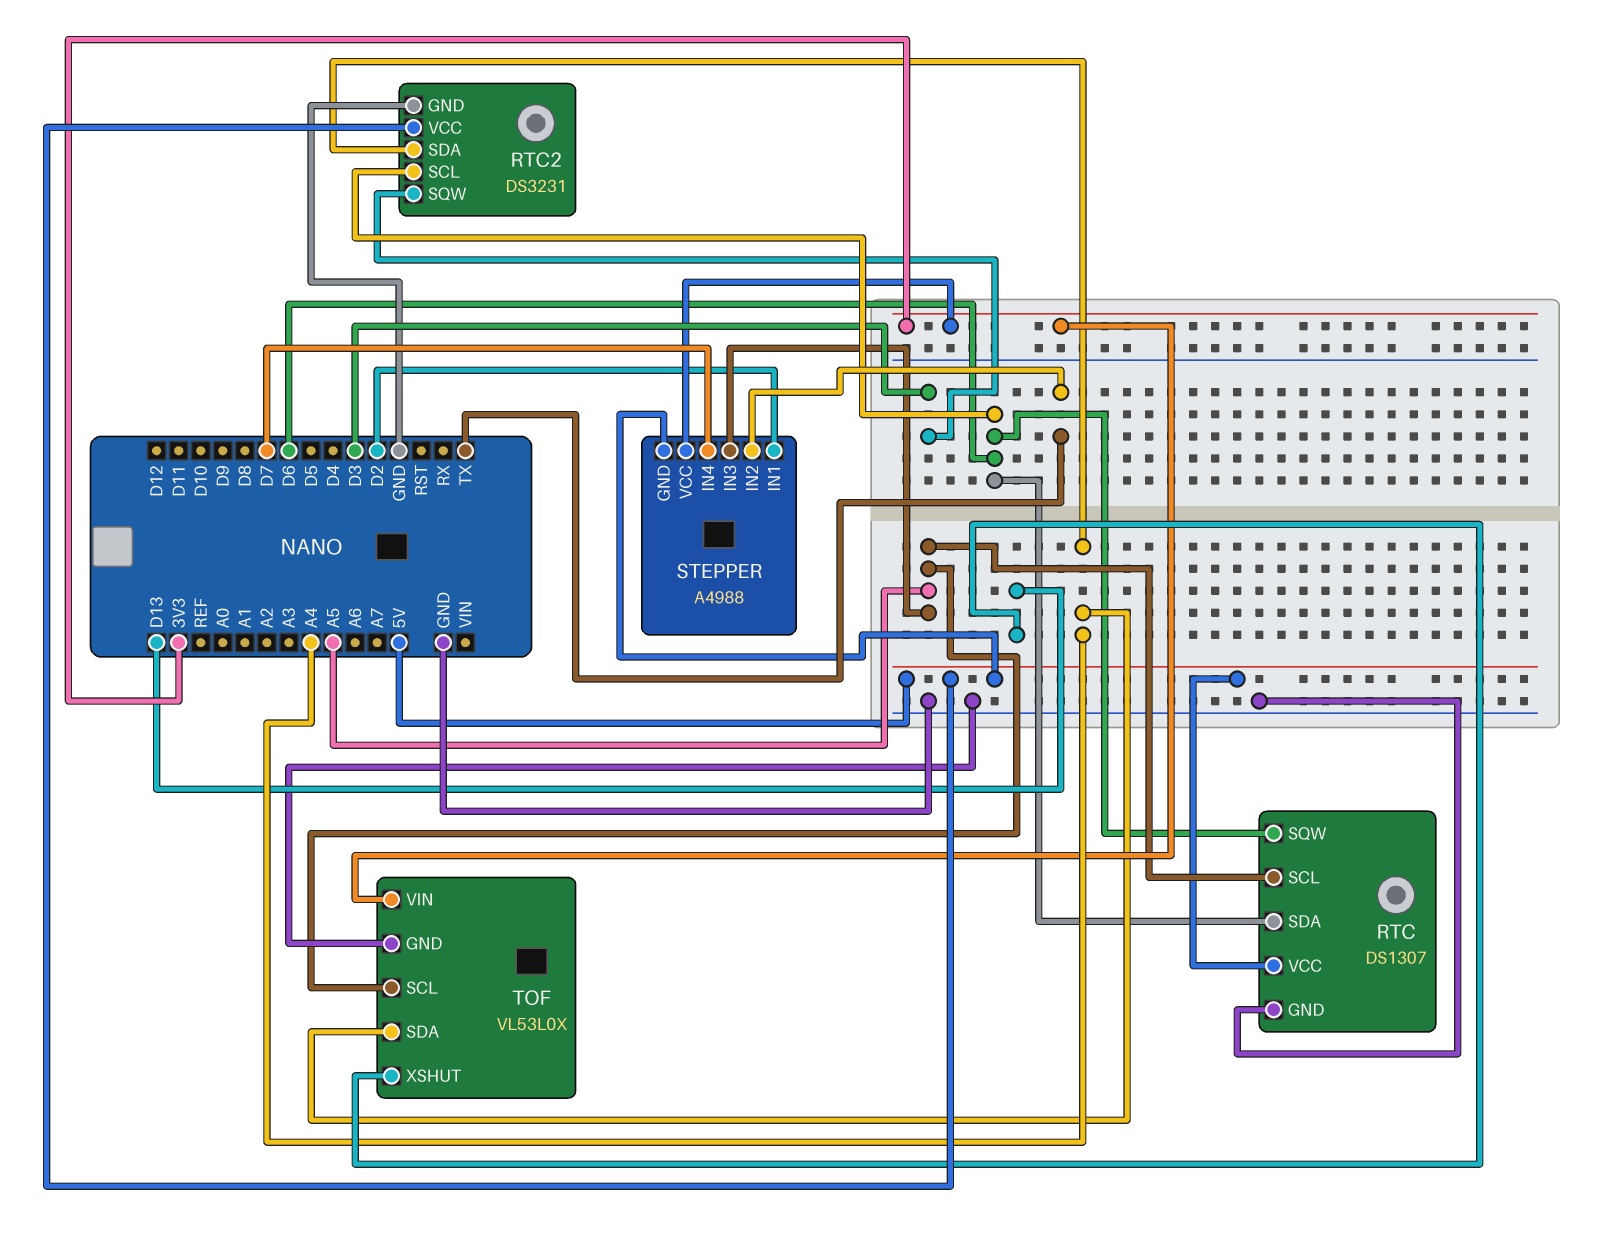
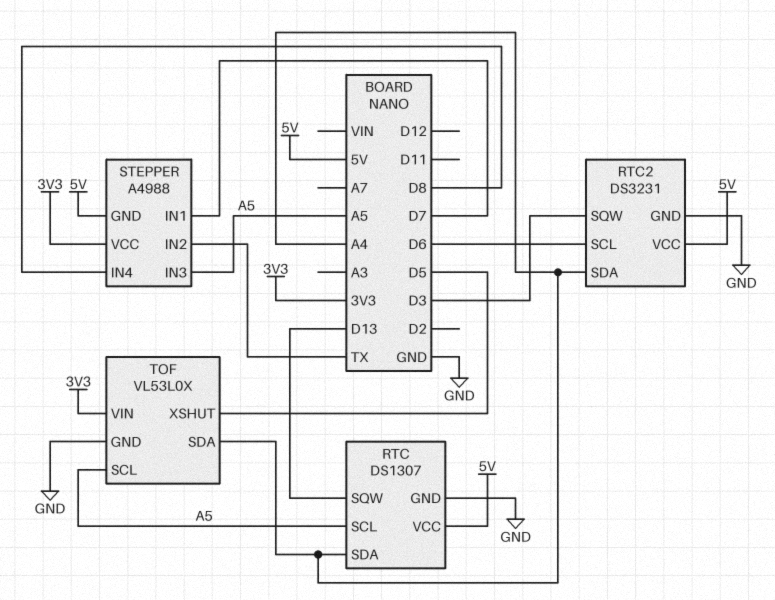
RTC pin SDA: D6 -> A4
RTC pin SQW: D6 -> D13
STEPPER pin IN1: D2 -> D7
STEPPER pin IN4: D7 -> D8
TOF pin XSHUT: D13 -> D5

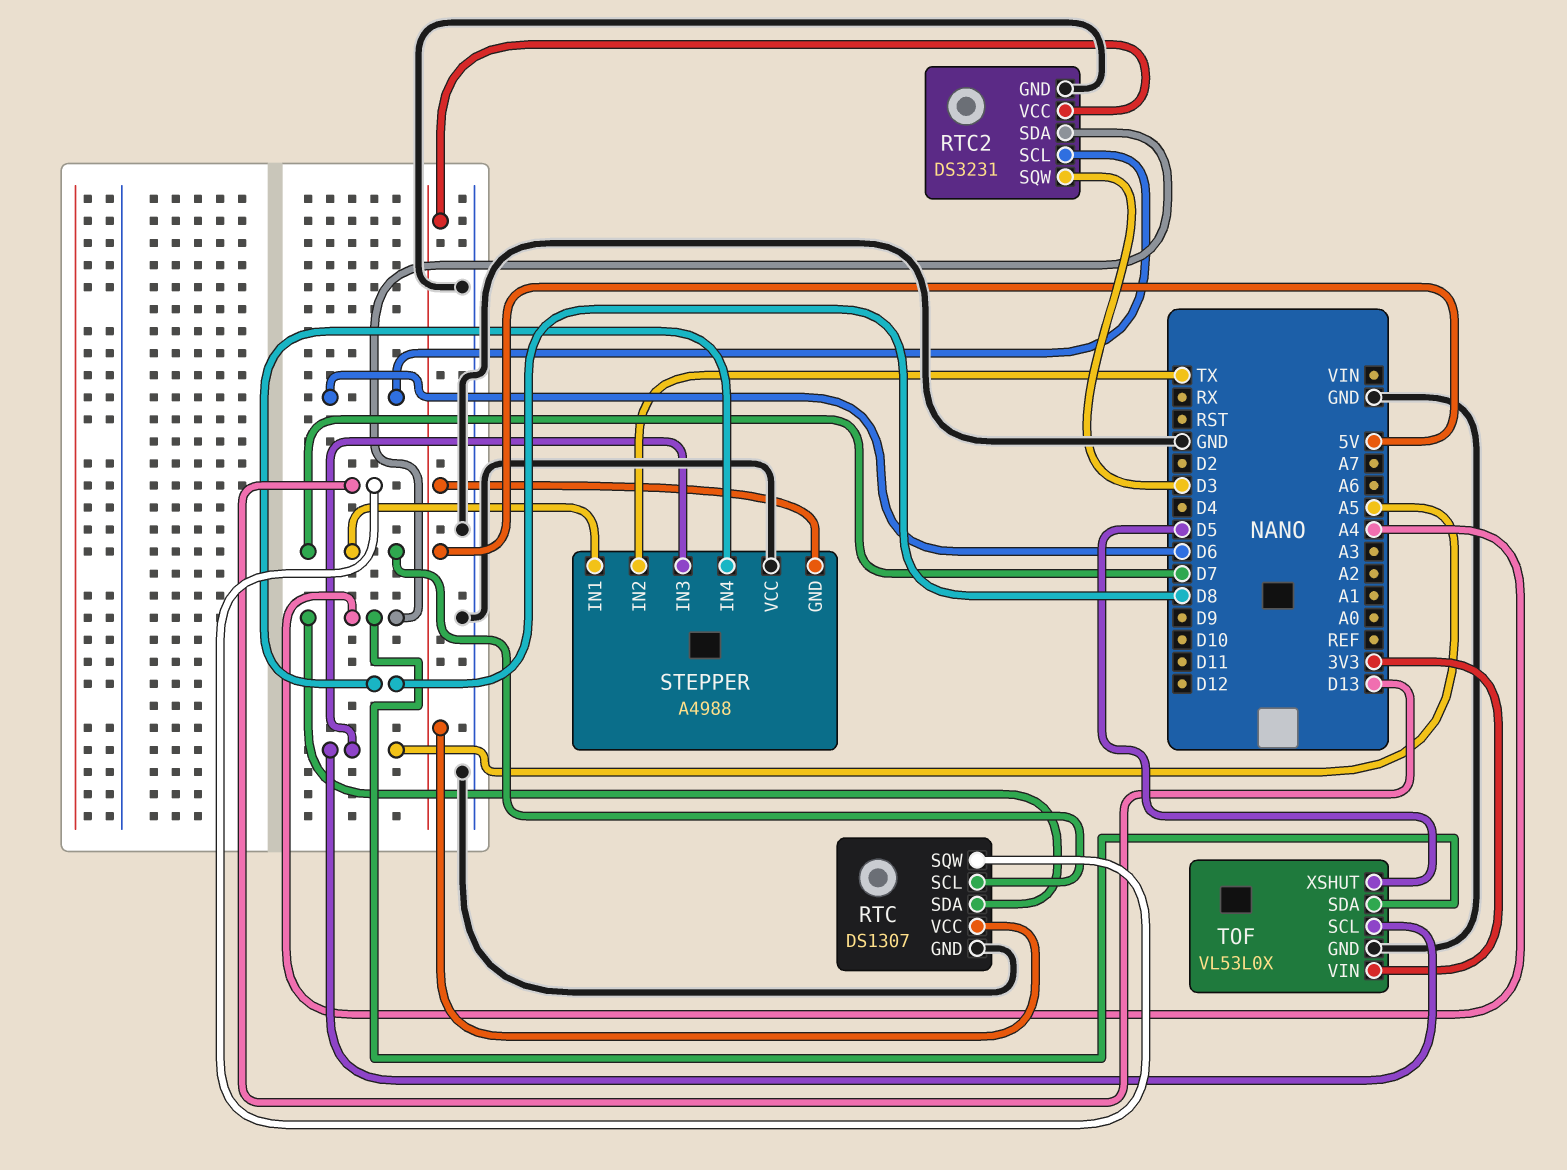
RTC pin SCL: A5 -> D7
STEPPER pin VCC: 3V3 -> GND

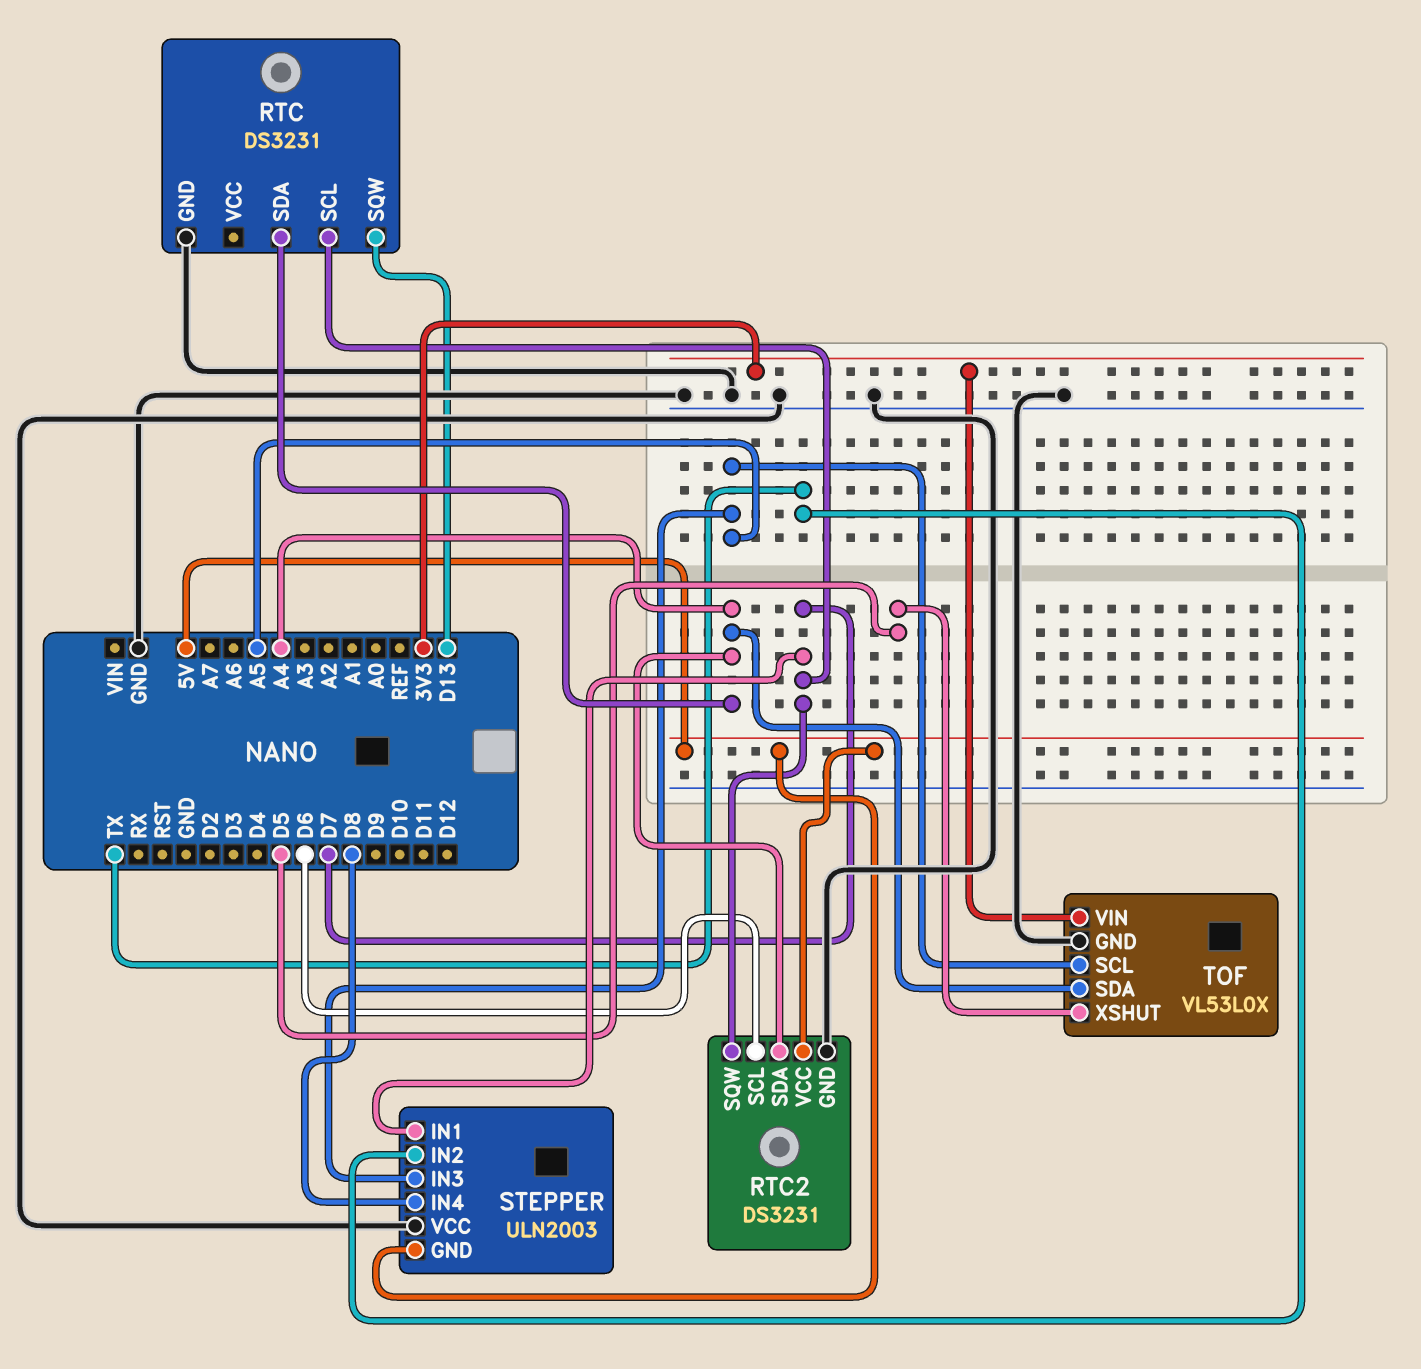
RTC: DS1307 -> DS3231
RTC pin VCC: 5V -> none
RTC2 pin SQW: D3 -> D7
STEPPER: A4988 -> ULN2003

